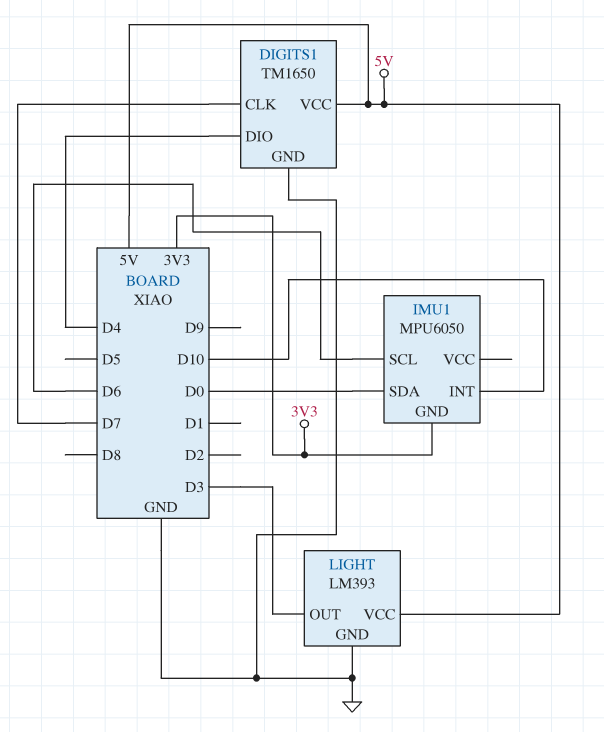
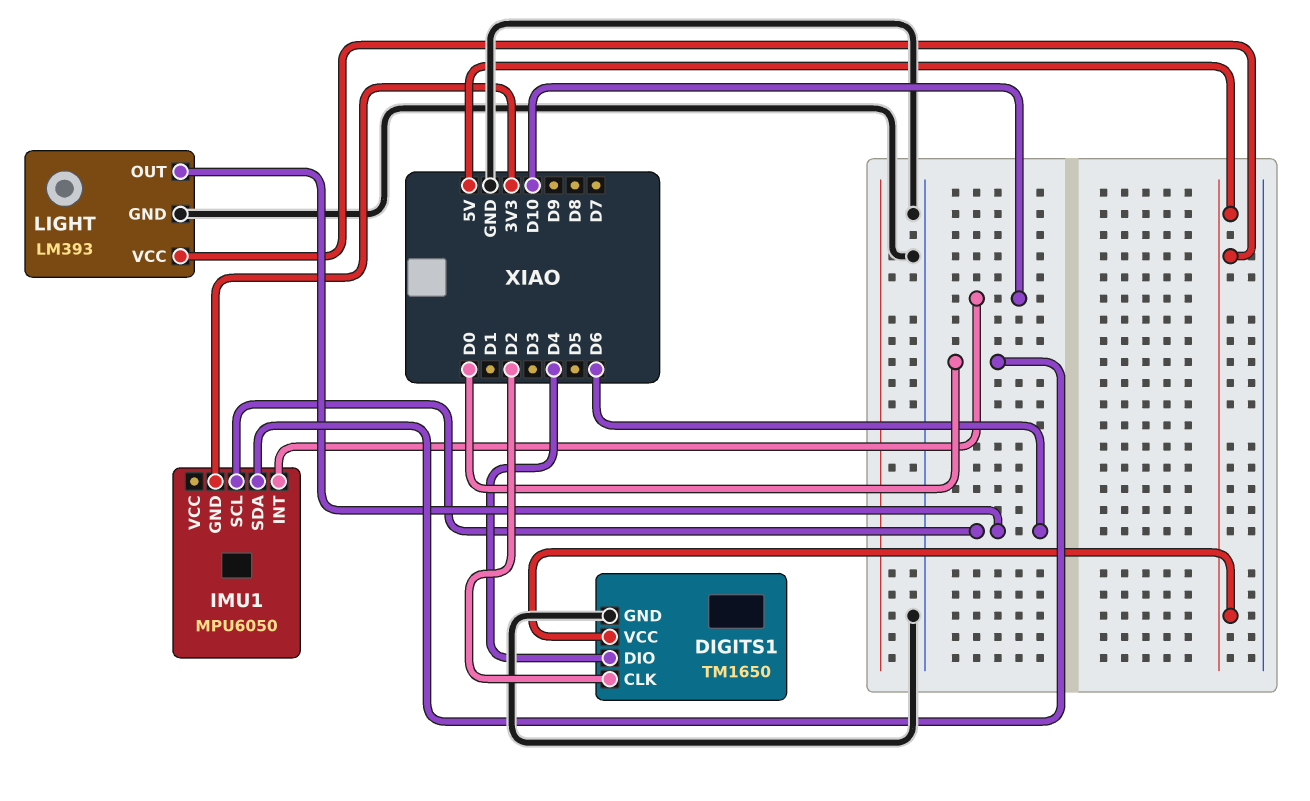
DIGITS1 pin CLK: D7 -> D2
LIGHT pin OUT: D3 -> D6

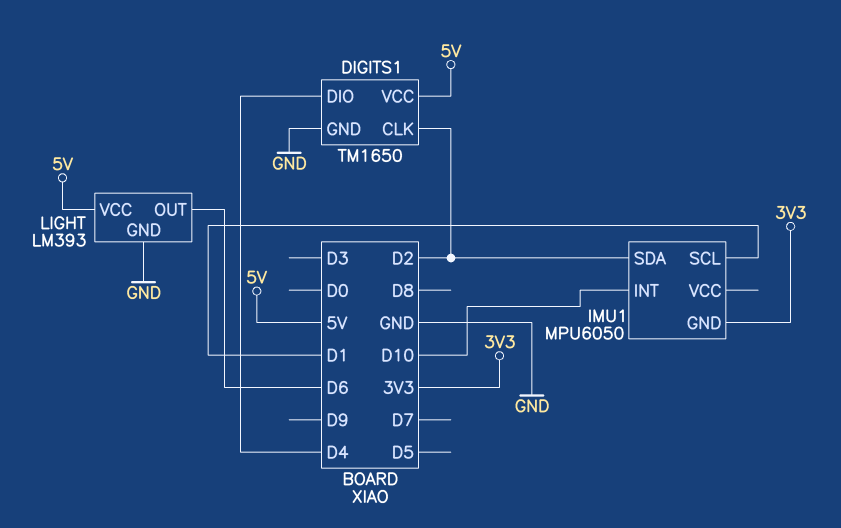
IMU1 pin SCL: D6 -> D1
IMU1 pin SDA: D0 -> D2

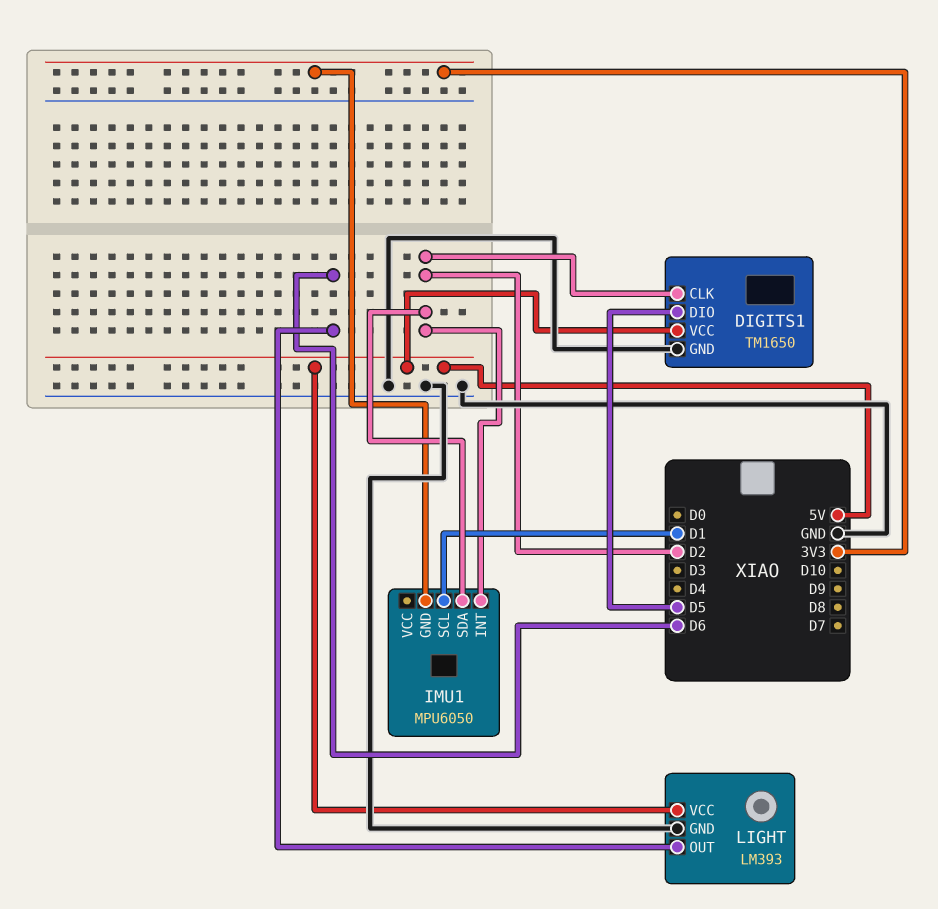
DIGITS1 pin DIO: D4 -> D5
IMU1 pin INT: D10 -> D2

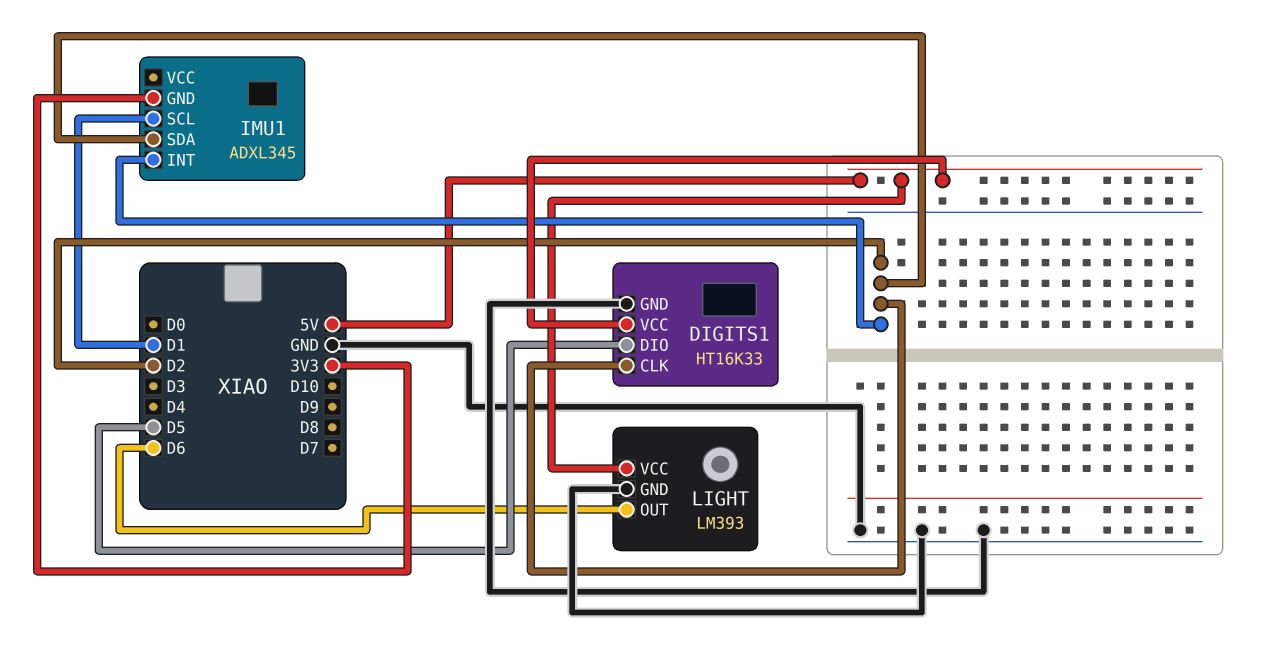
DIGITS1: TM1650 -> HT16K33
IMU1: MPU6050 -> ADXL345

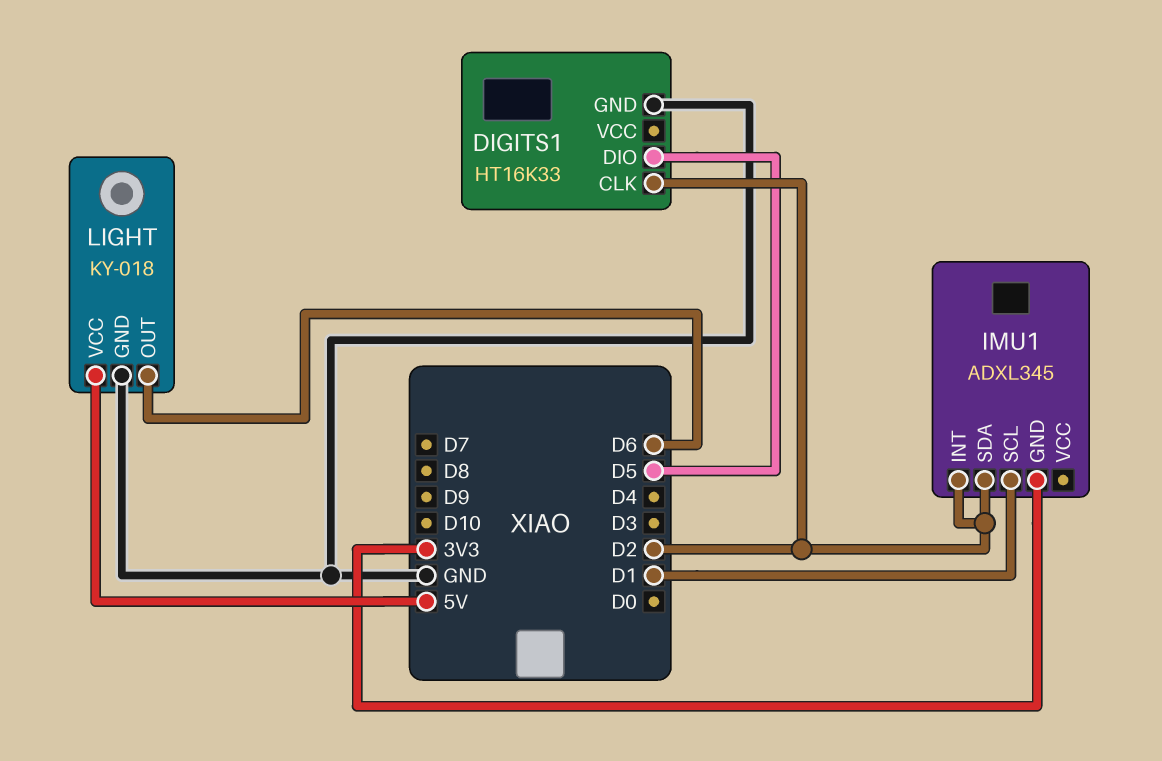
DIGITS1 pin VCC: 5V -> none
LIGHT: LM393 -> KY-018

